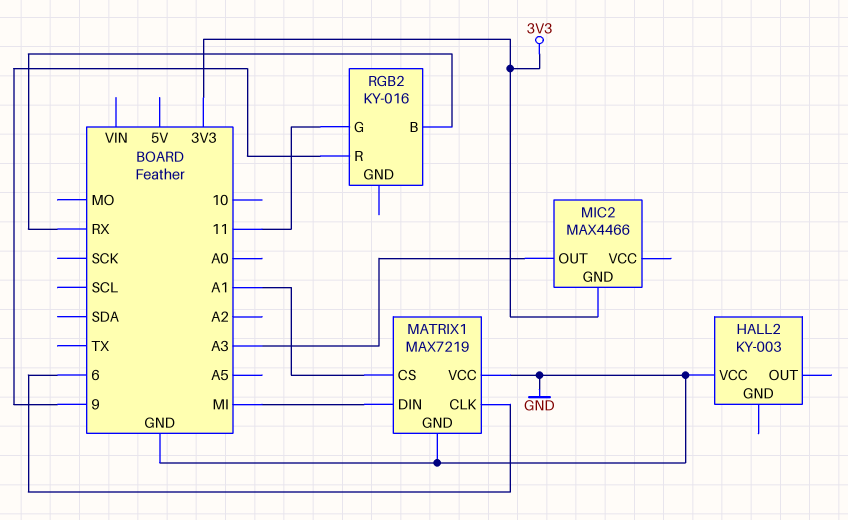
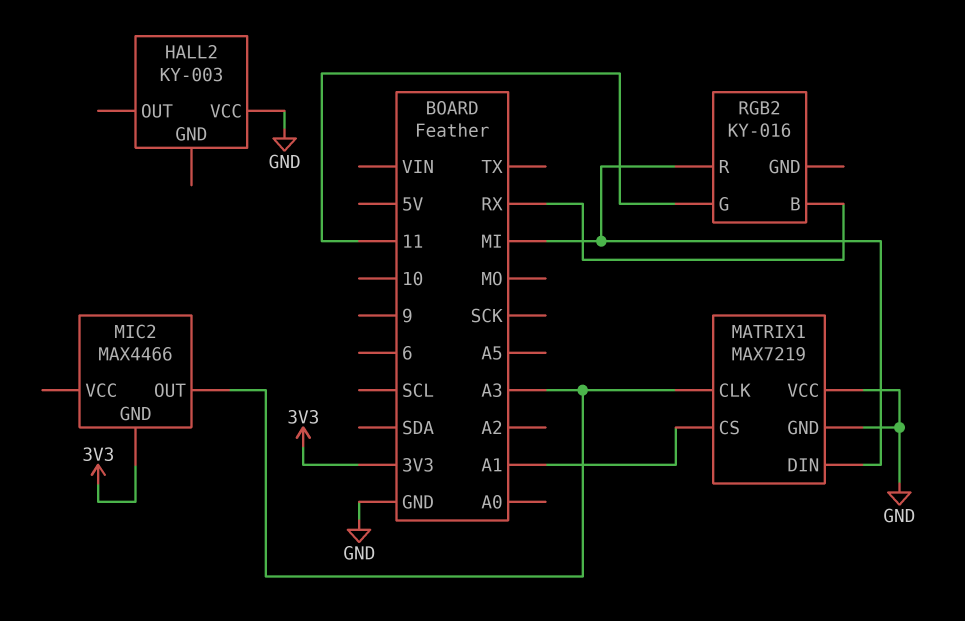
MATRIX1 pin CLK: 6 -> A3
RGB2 pin R: 9 -> MI

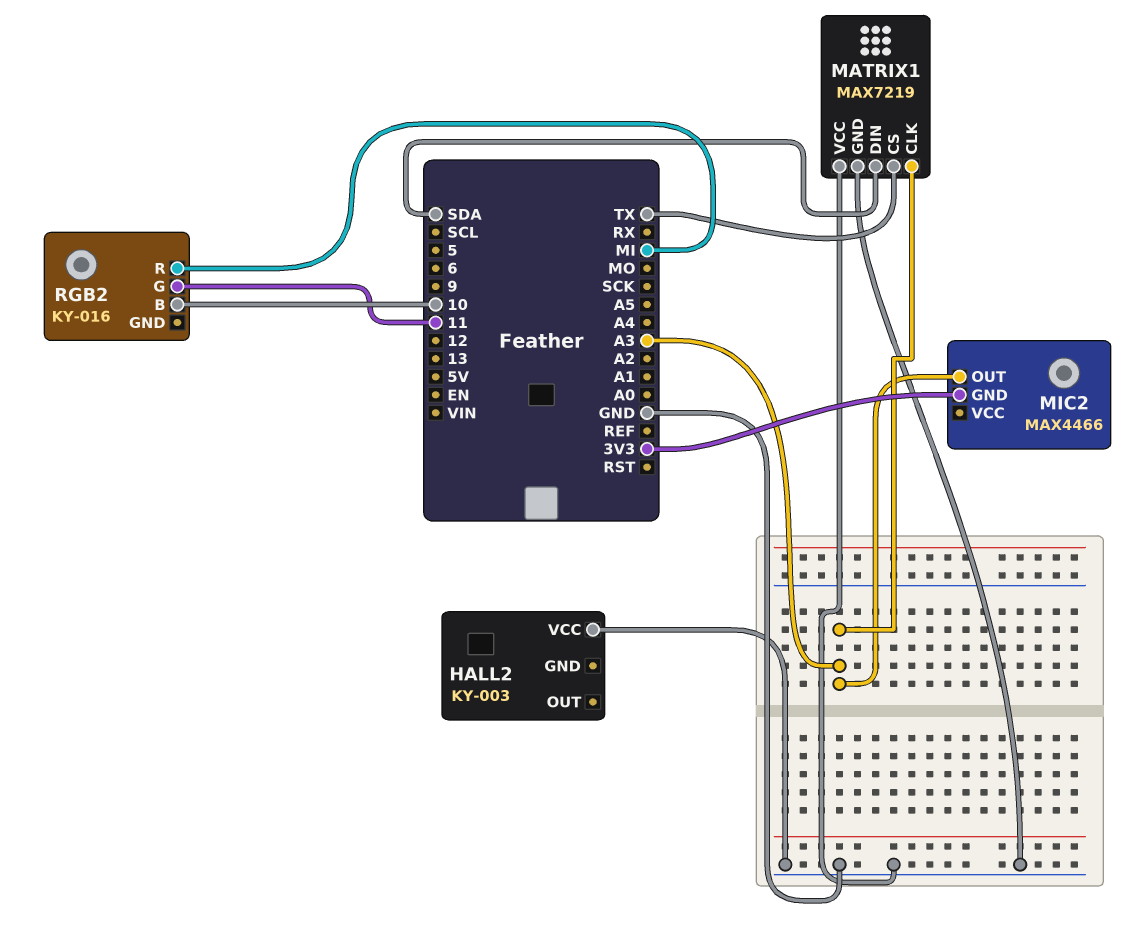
MATRIX1 pin CS: A1 -> TX
MATRIX1 pin DIN: MI -> SDA
RGB2 pin B: RX -> 10

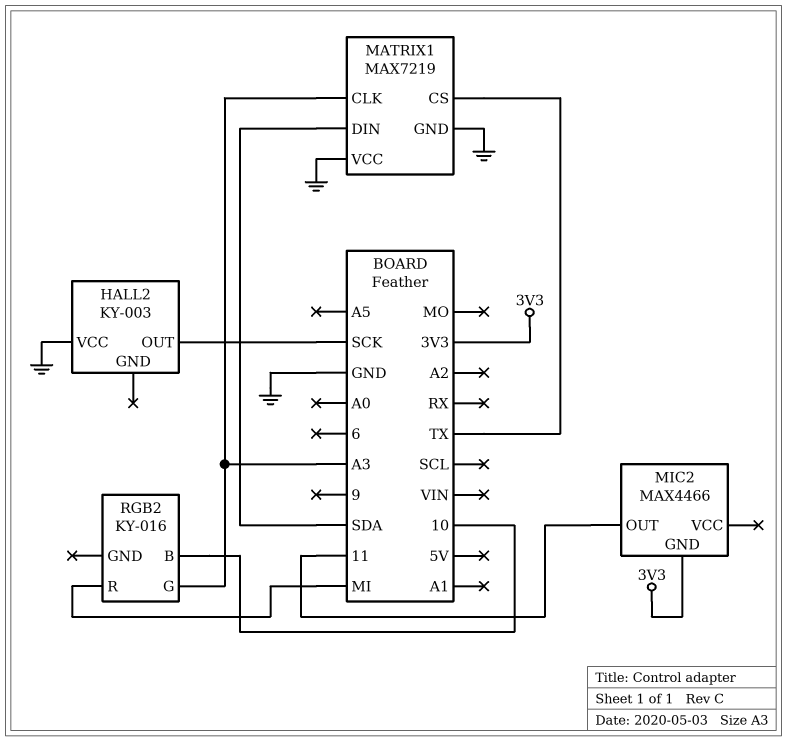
HALL2 pin OUT: none -> SCK
MIC2 pin OUT: A3 -> 11
RGB2 pin G: 11 -> A3

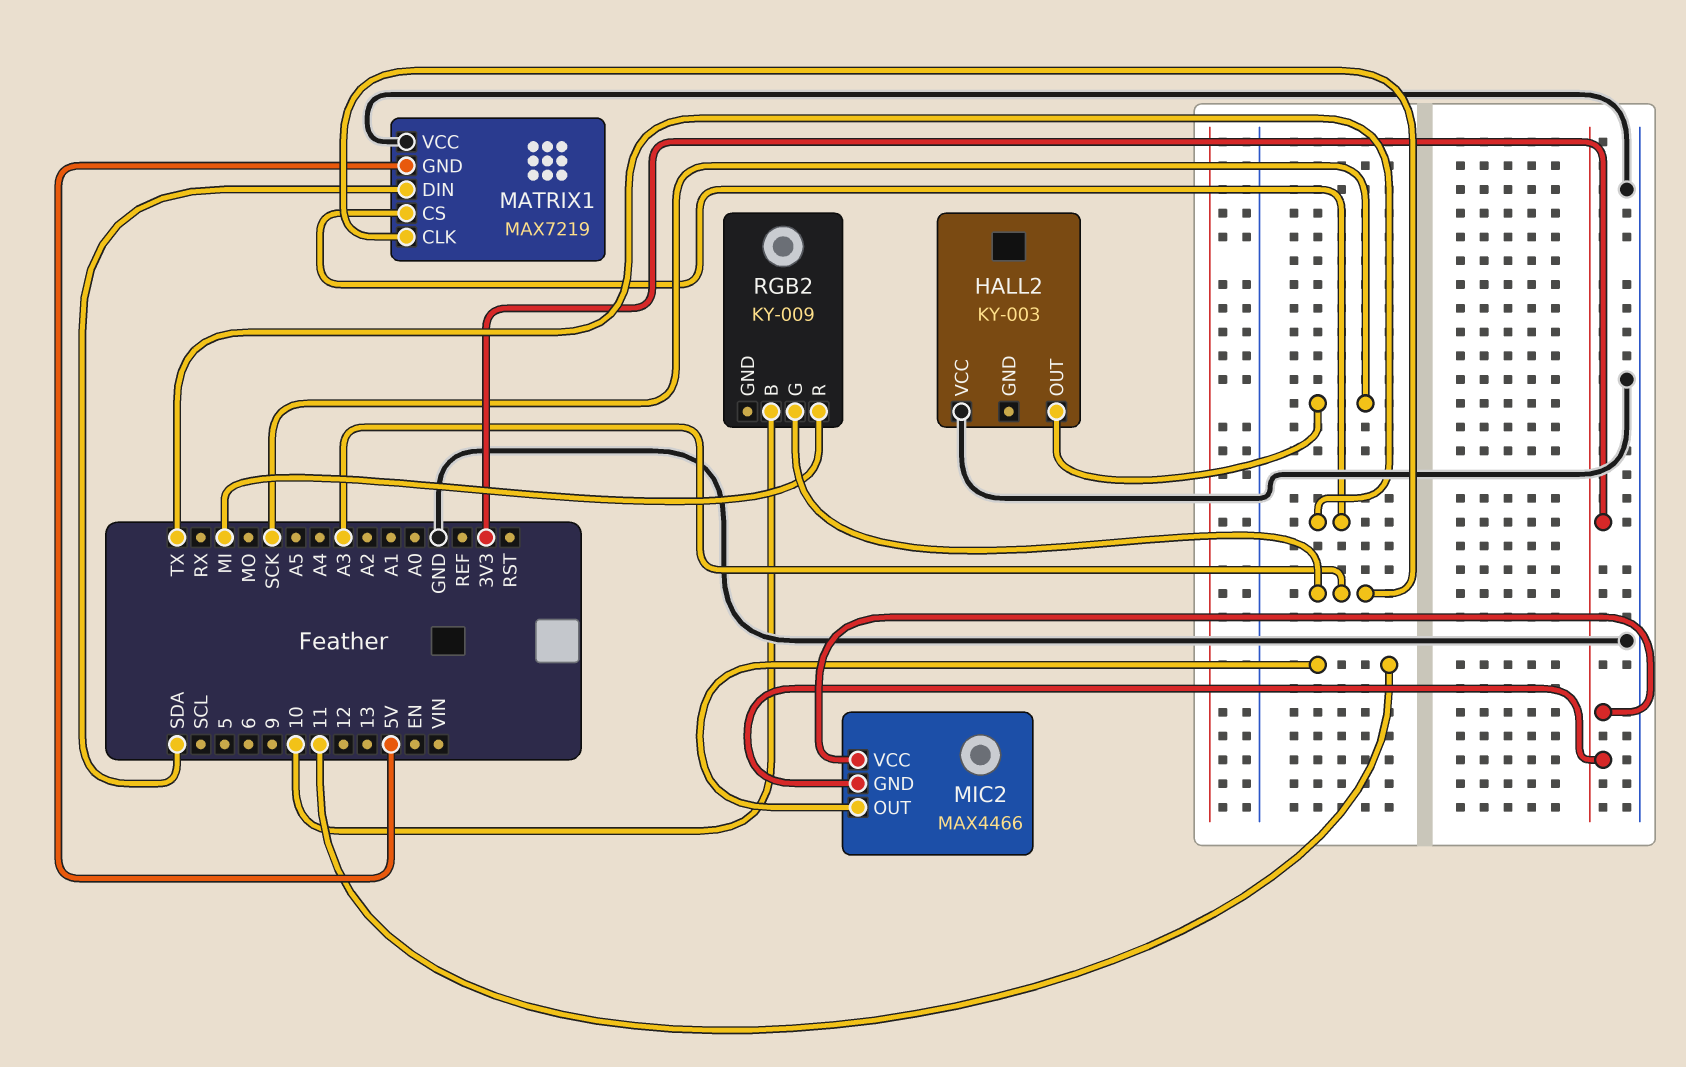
MATRIX1 pin GND: GND -> 5V
MIC2 pin VCC: none -> 3V3
RGB2: KY-016 -> KY-009

